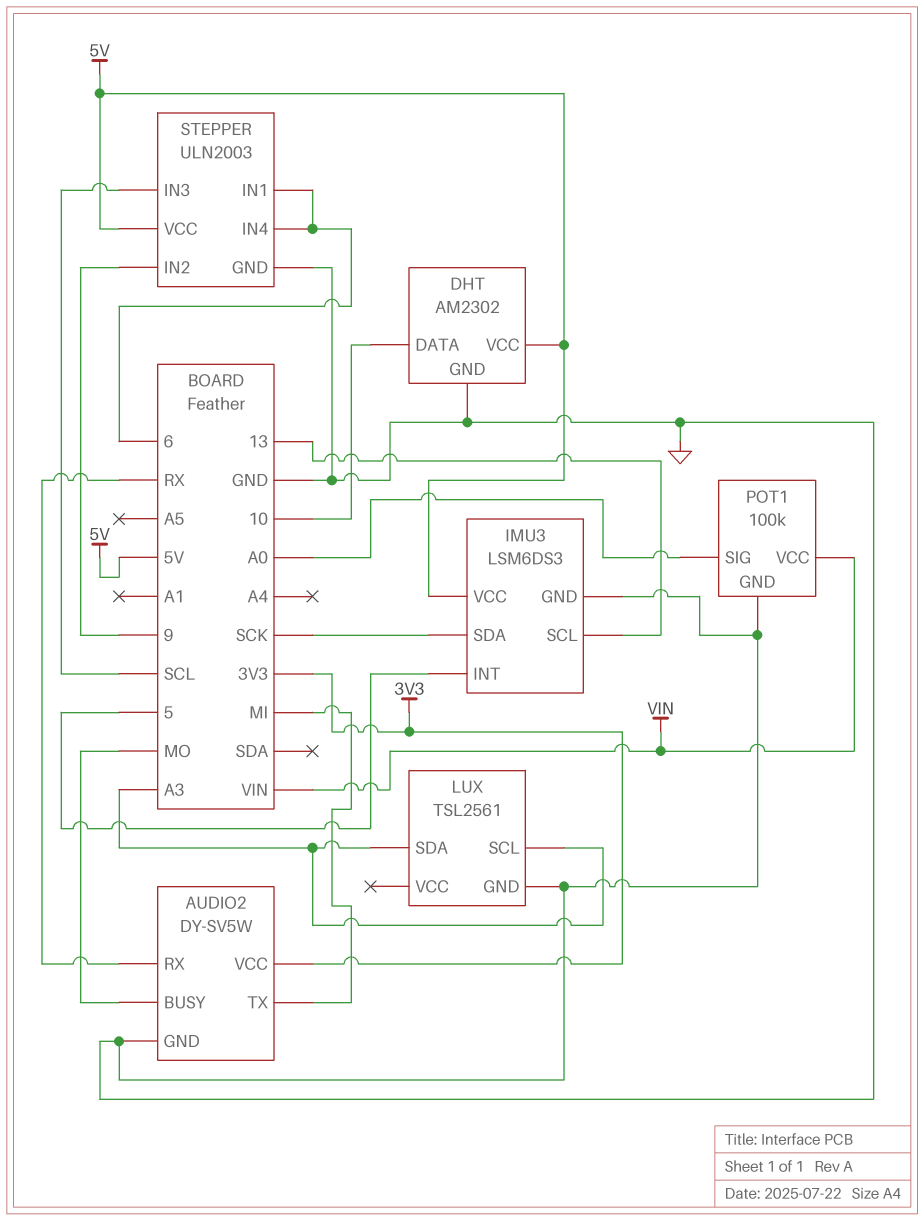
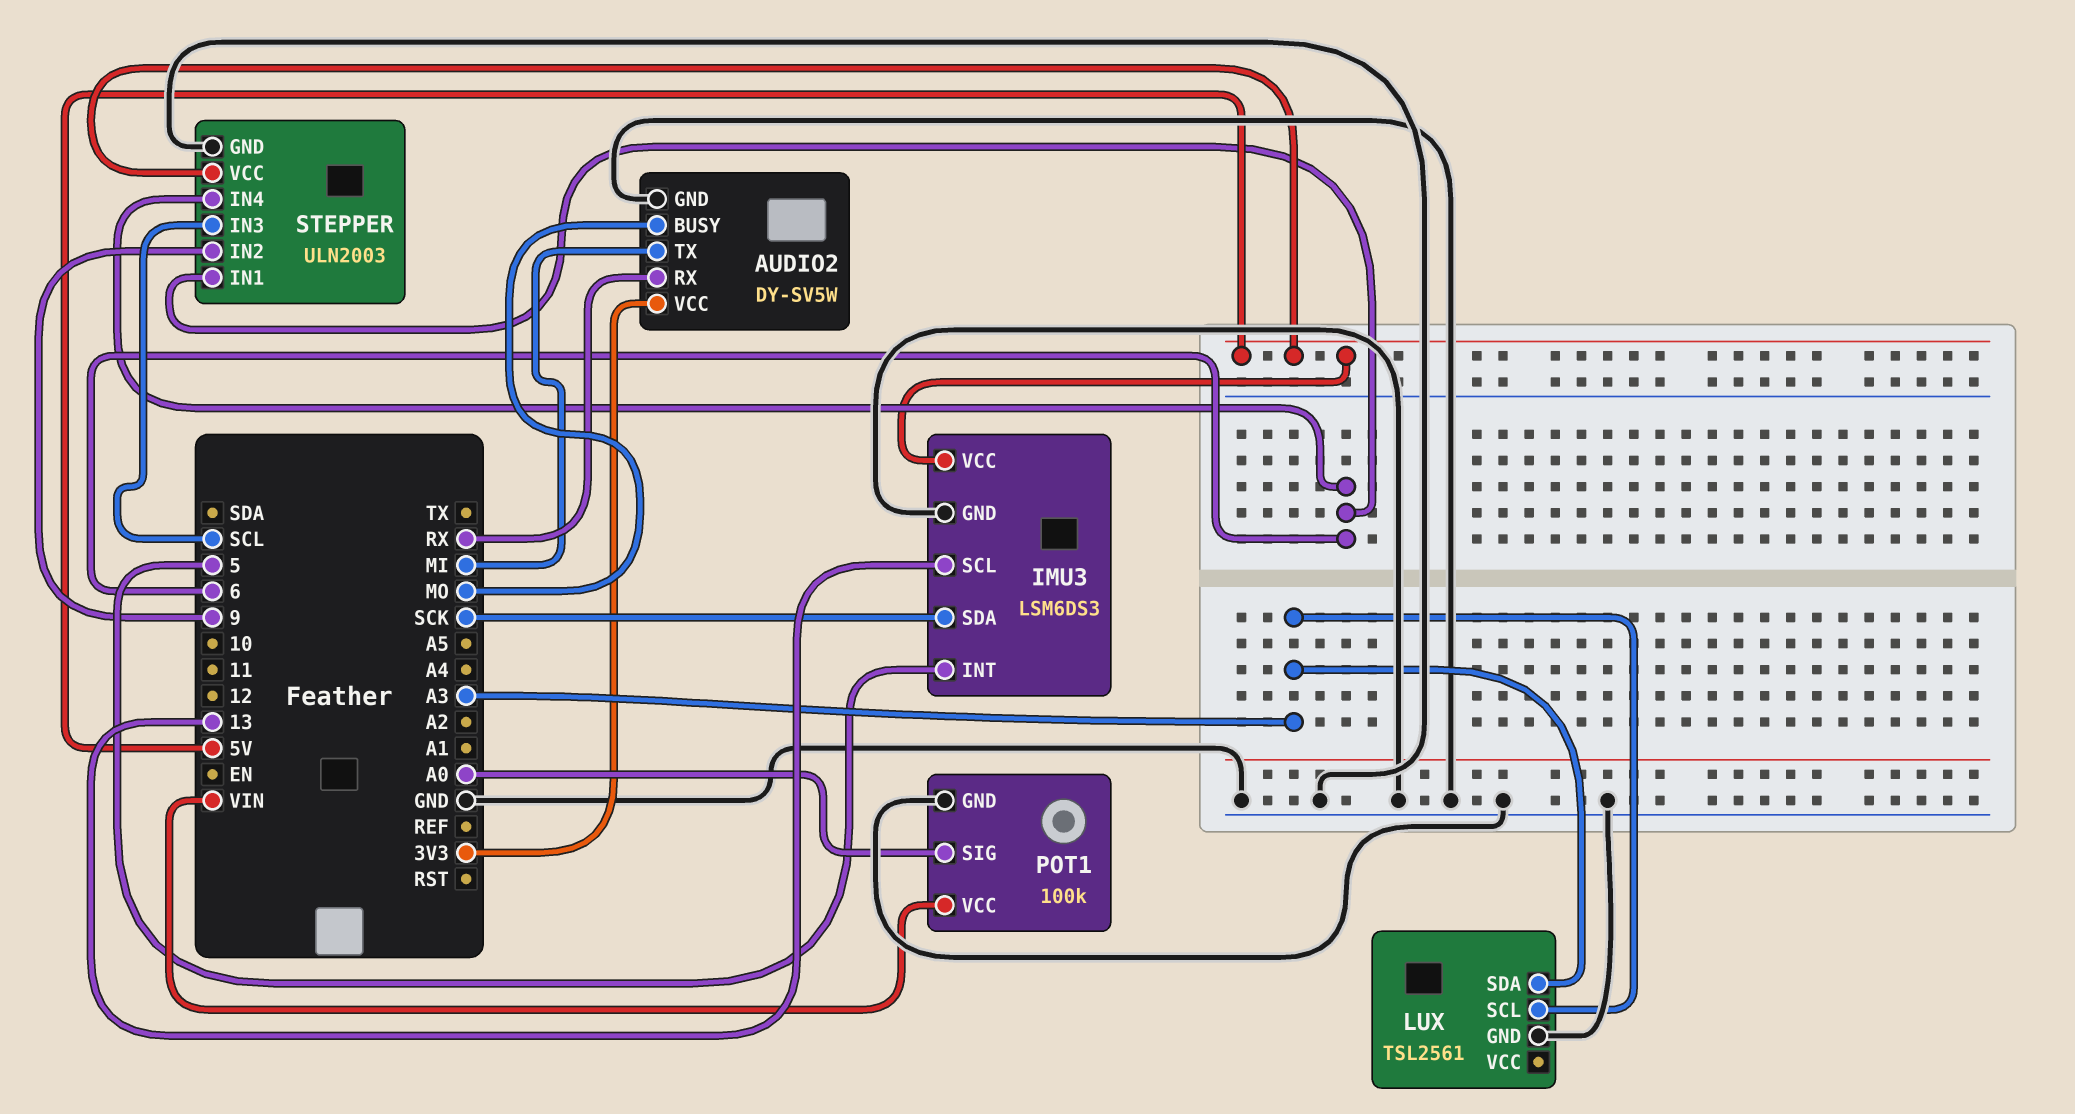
DHT: AM2302 -> none
DHT pin DATA: 10 -> none
DHT pin GND: GND -> none
DHT pin VCC: 5V -> none

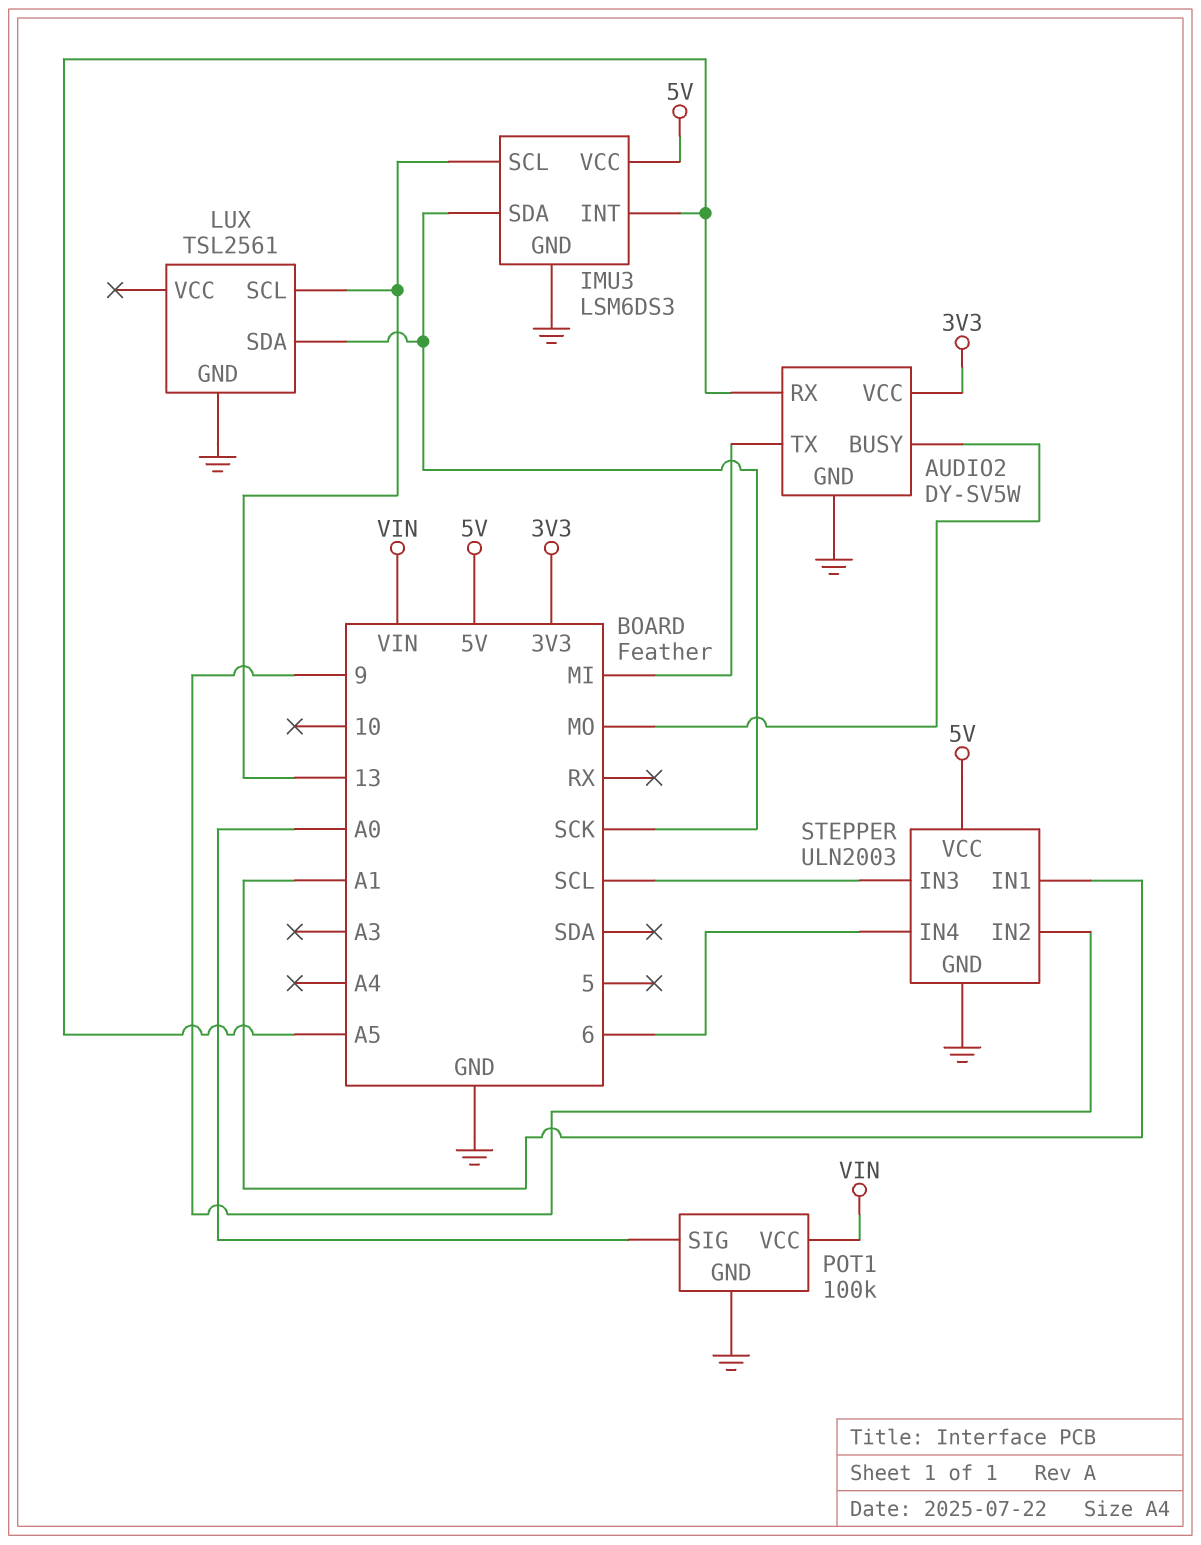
AUDIO2 pin RX: RX -> A5
IMU3 pin INT: 5 -> A5
LUX pin SCL: A3 -> 13
LUX pin SDA: A3 -> SCK
STEPPER pin IN1: 6 -> A1

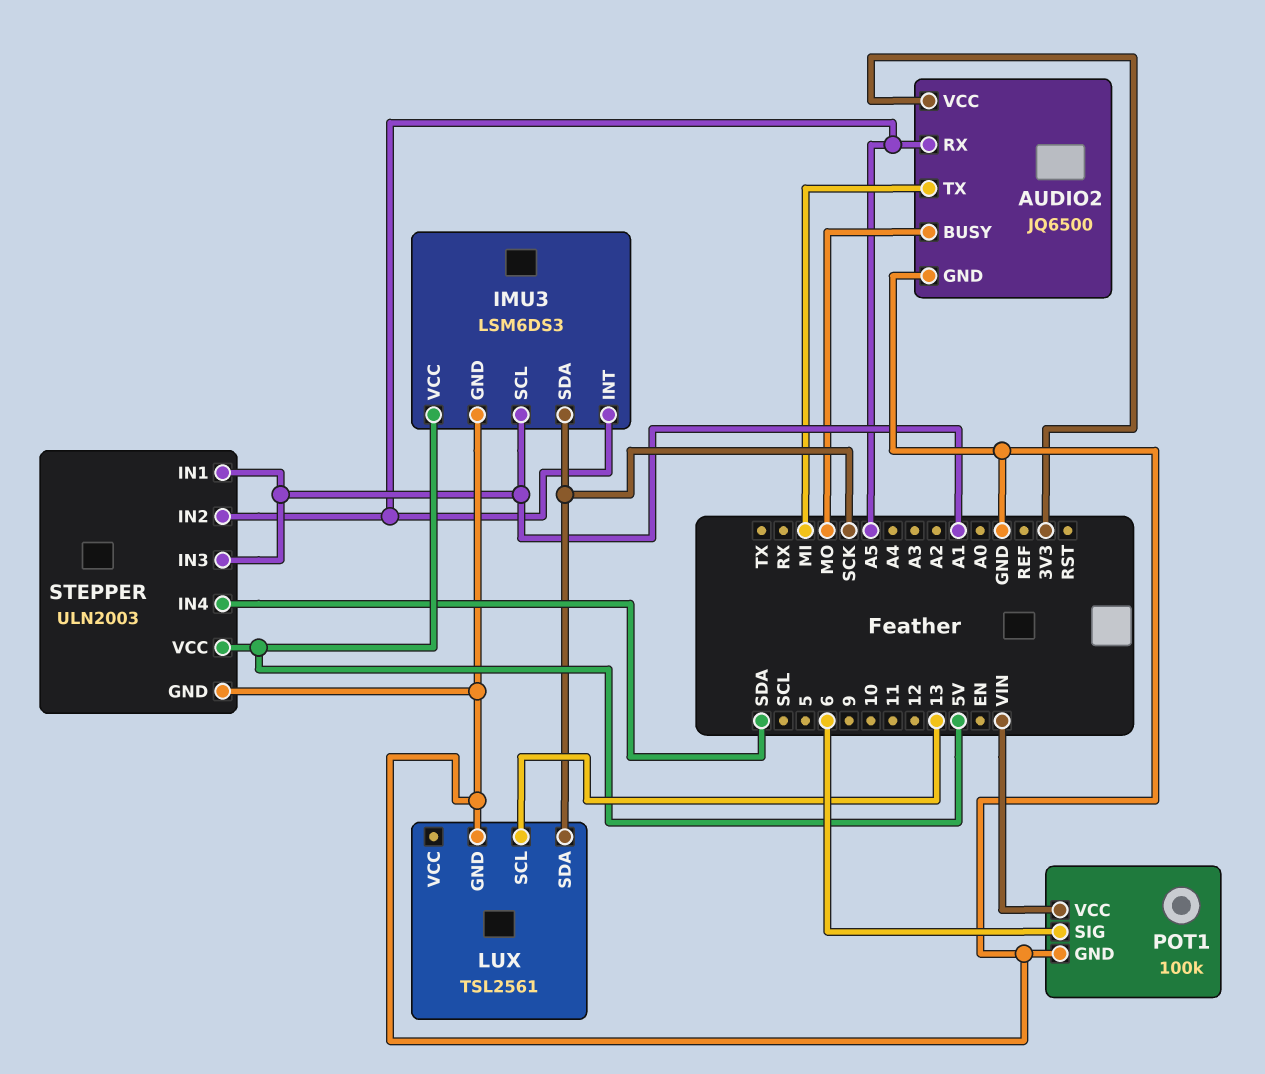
AUDIO2: DY-SV5W -> JQ6500
IMU3 pin SCL: 13 -> A1
POT1 pin SIG: A0 -> 6
STEPPER pin IN2: 9 -> A5
STEPPER pin IN3: SCL -> A1
STEPPER pin IN4: 6 -> SDA

